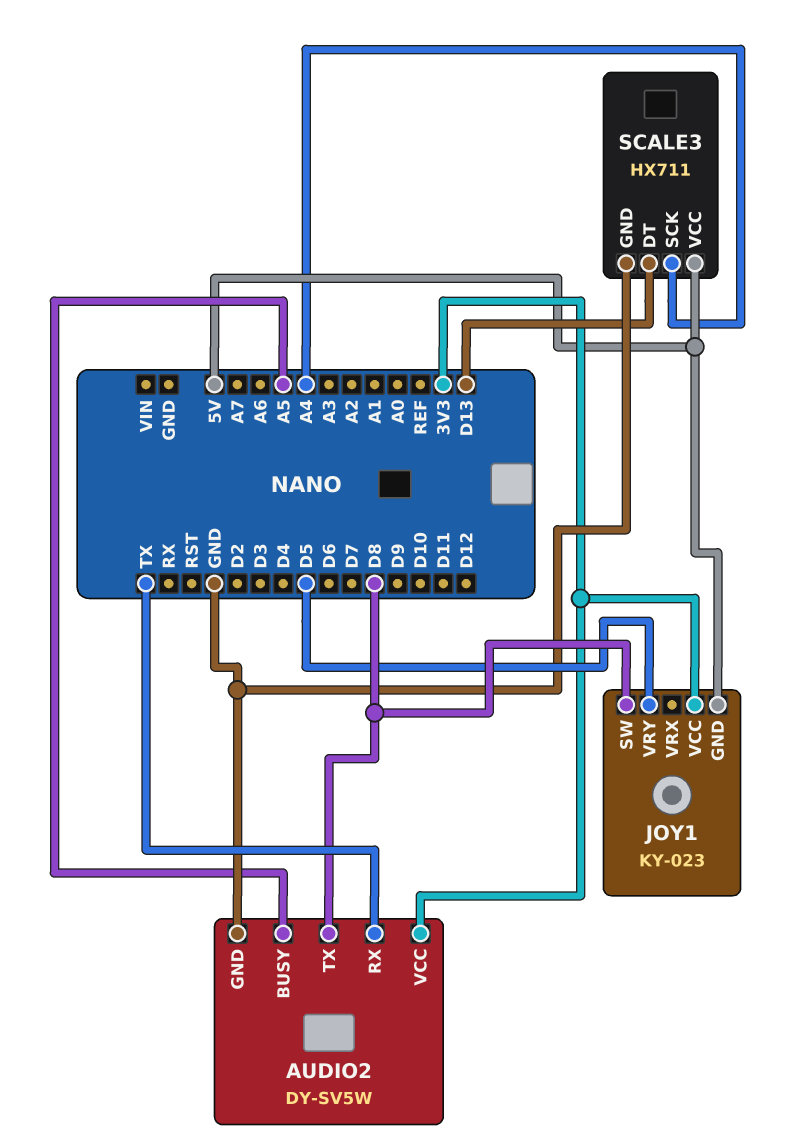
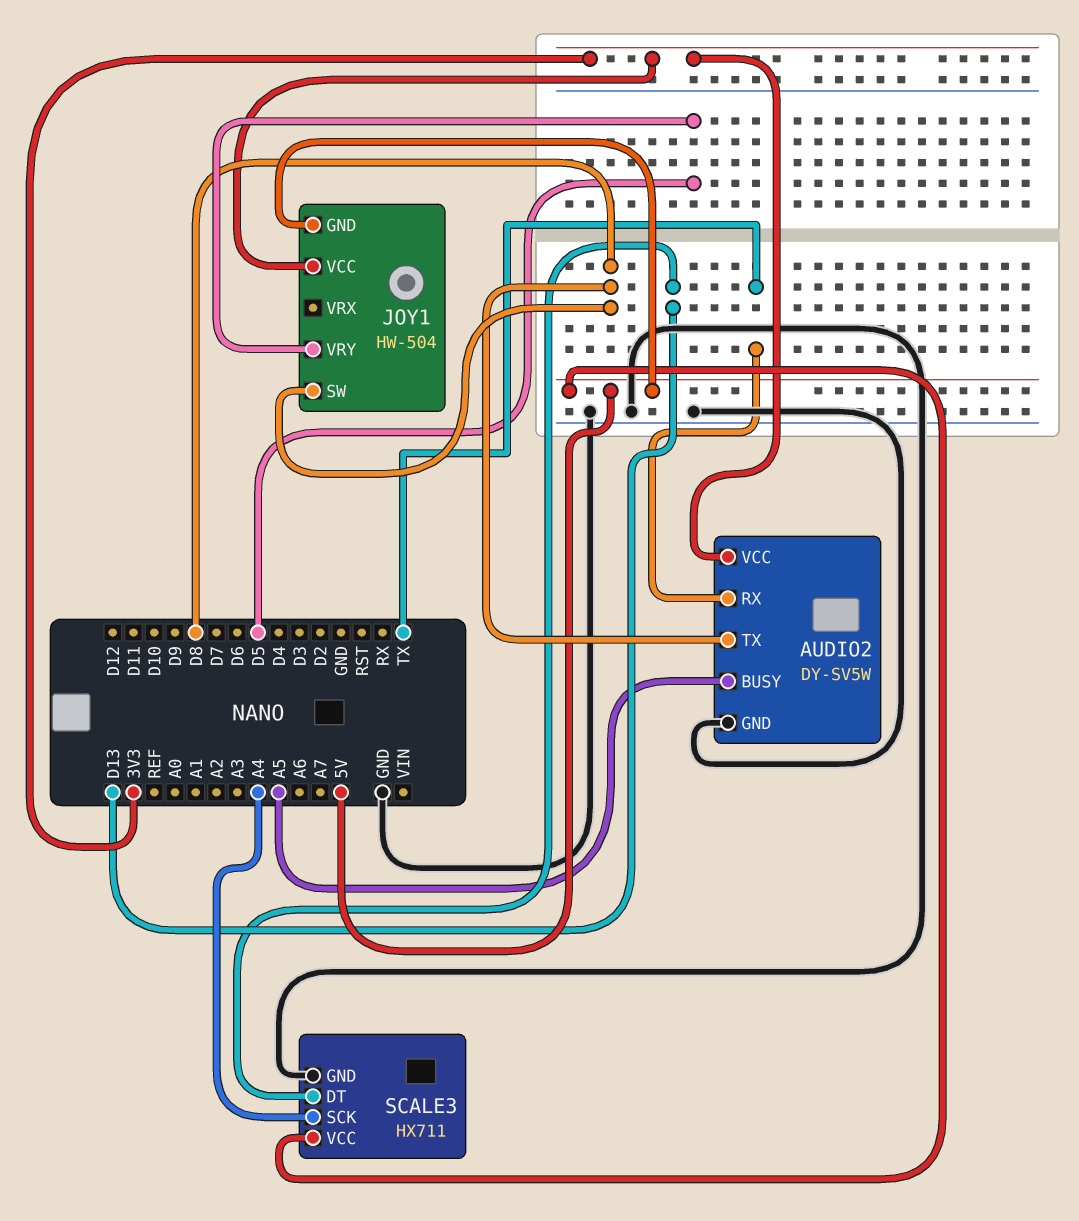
JOY1: KY-023 -> HW-504

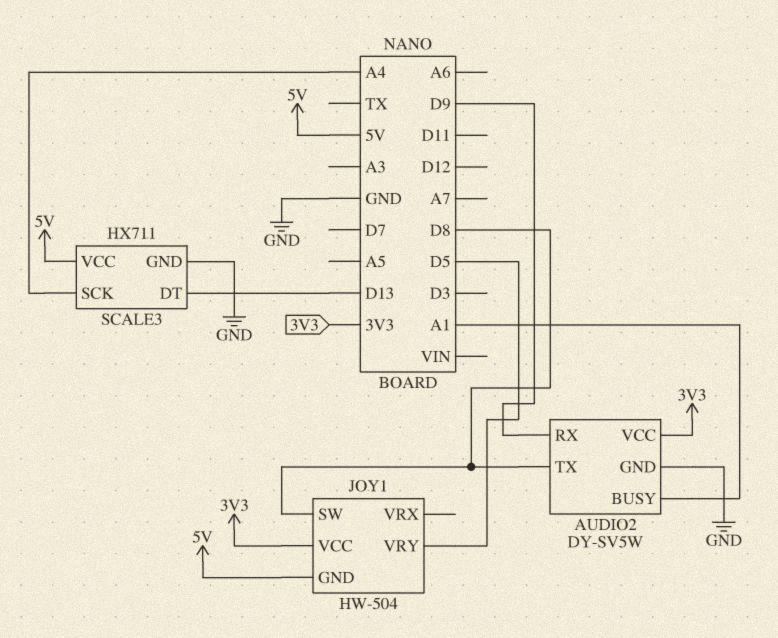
AUDIO2 pin BUSY: A5 -> A1
AUDIO2 pin RX: TX -> D9

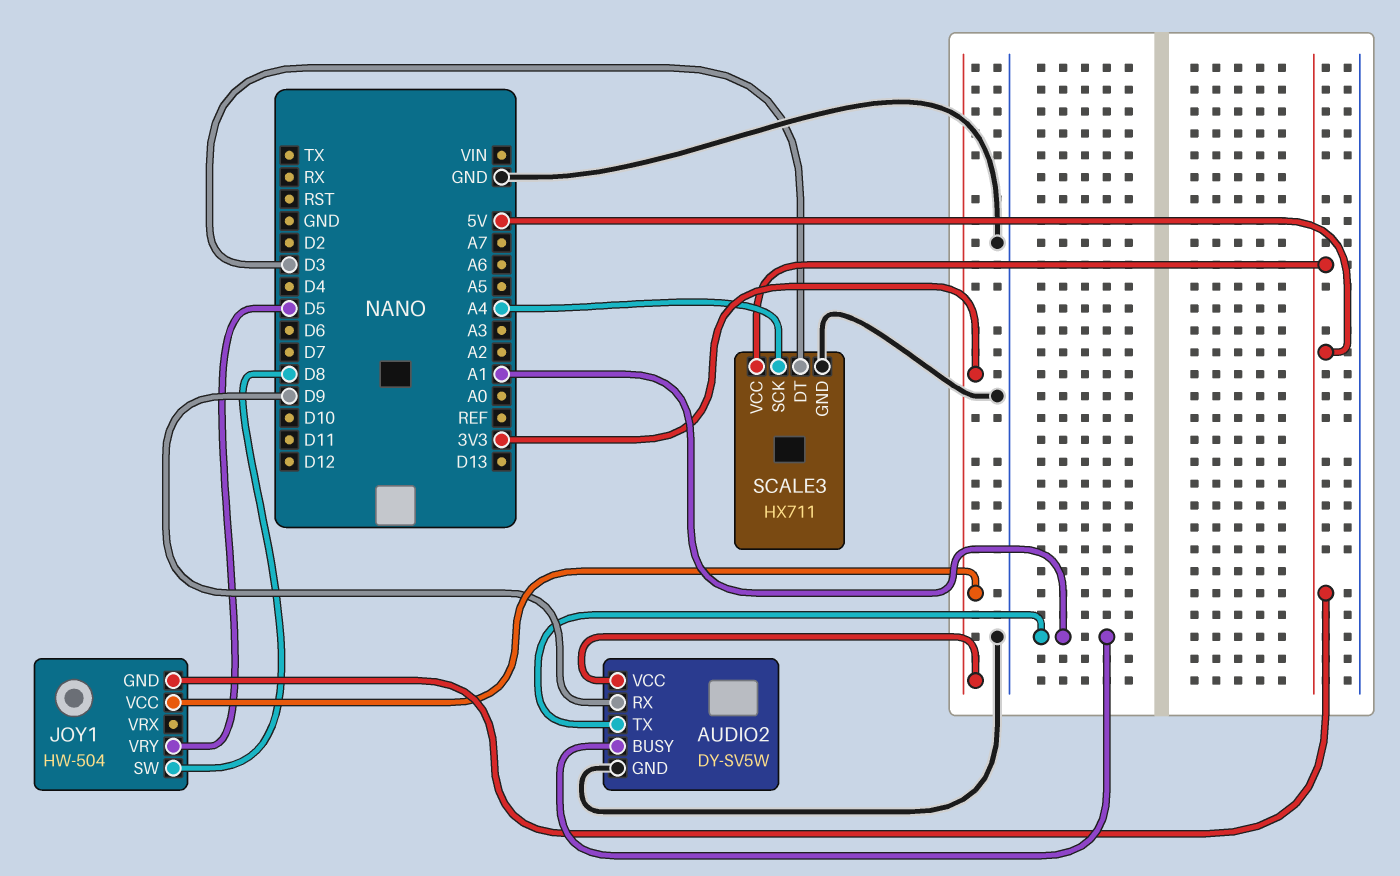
AUDIO2 pin TX: D8 -> A1
SCALE3 pin DT: D13 -> D3

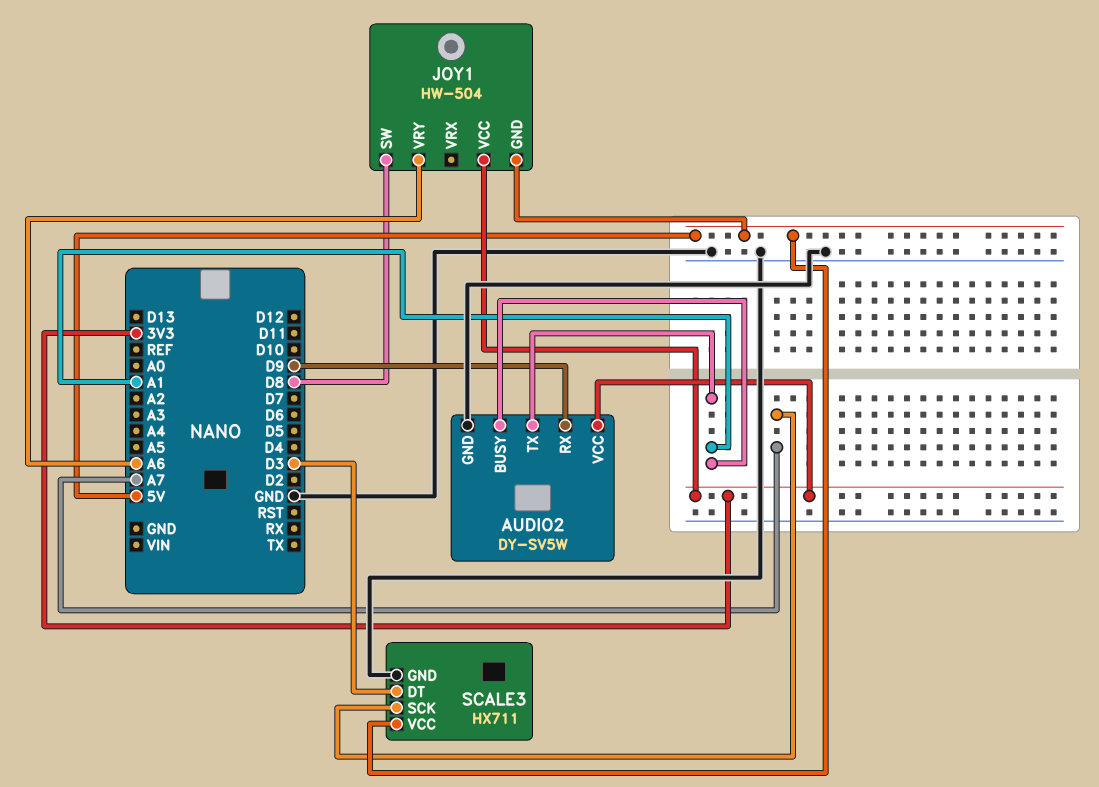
JOY1 pin VRY: D5 -> A6
SCALE3 pin SCK: A4 -> A7

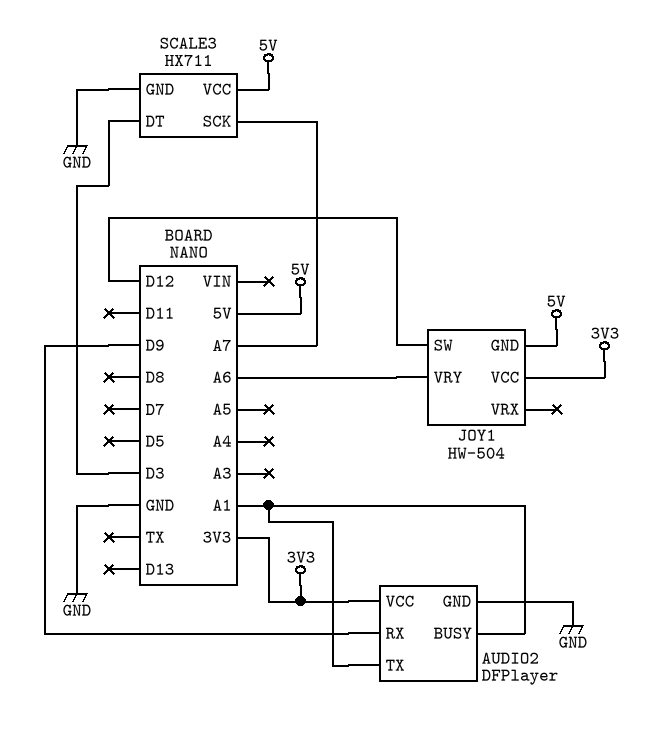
AUDIO2: DY-SV5W -> DFPlayer
JOY1 pin SW: D8 -> D12

